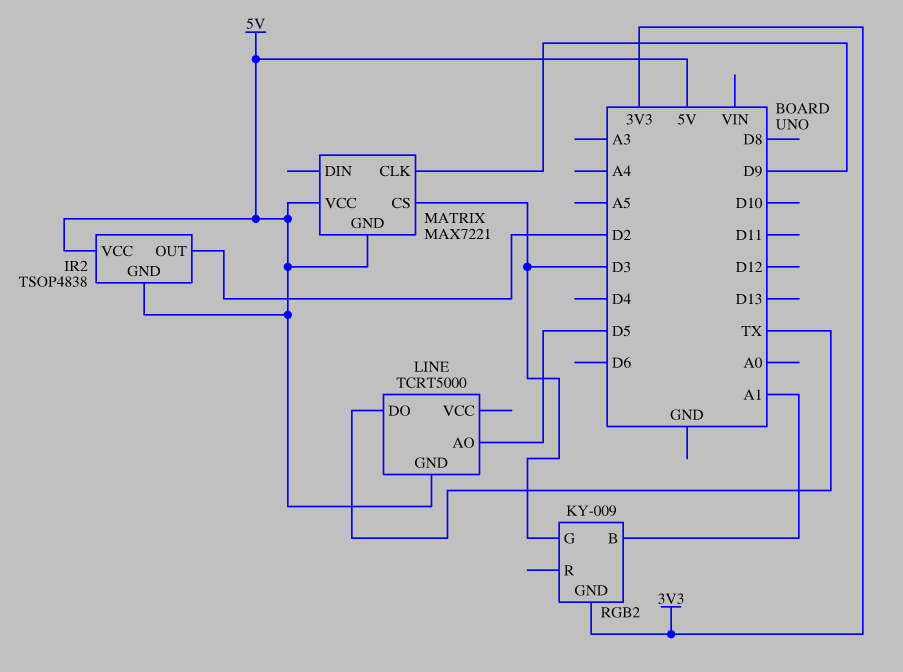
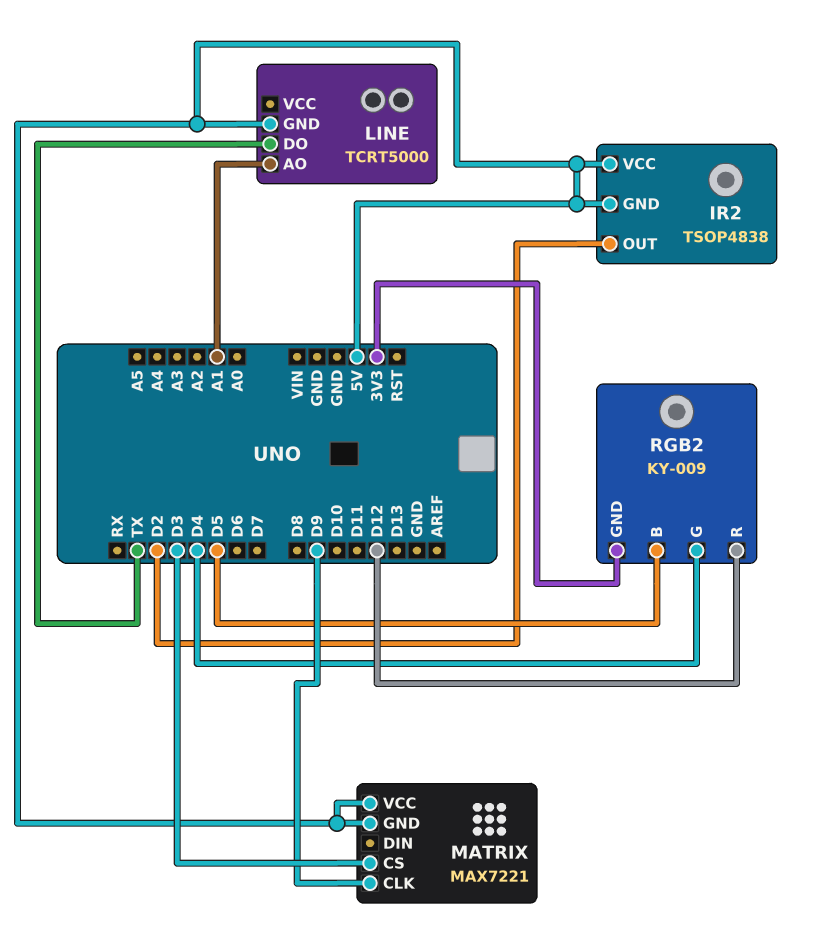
LINE pin AO: D5 -> A1
RGB2 pin B: A1 -> D5
RGB2 pin G: D3 -> D4
RGB2 pin R: none -> D12

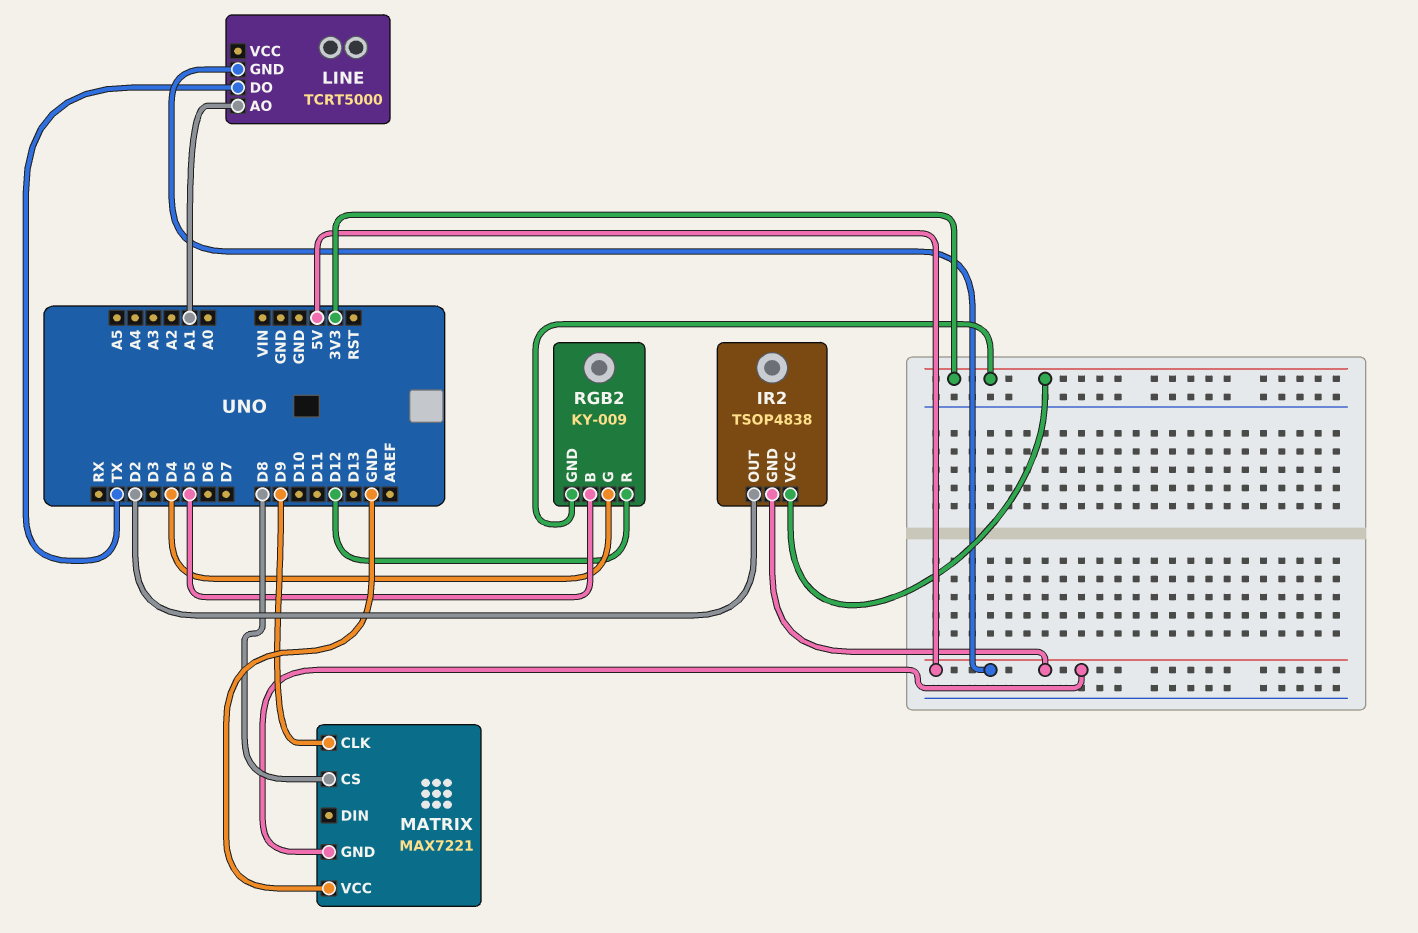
IR2 pin VCC: 5V -> 3V3
MATRIX pin CS: D3 -> D8
MATRIX pin VCC: 5V -> GND

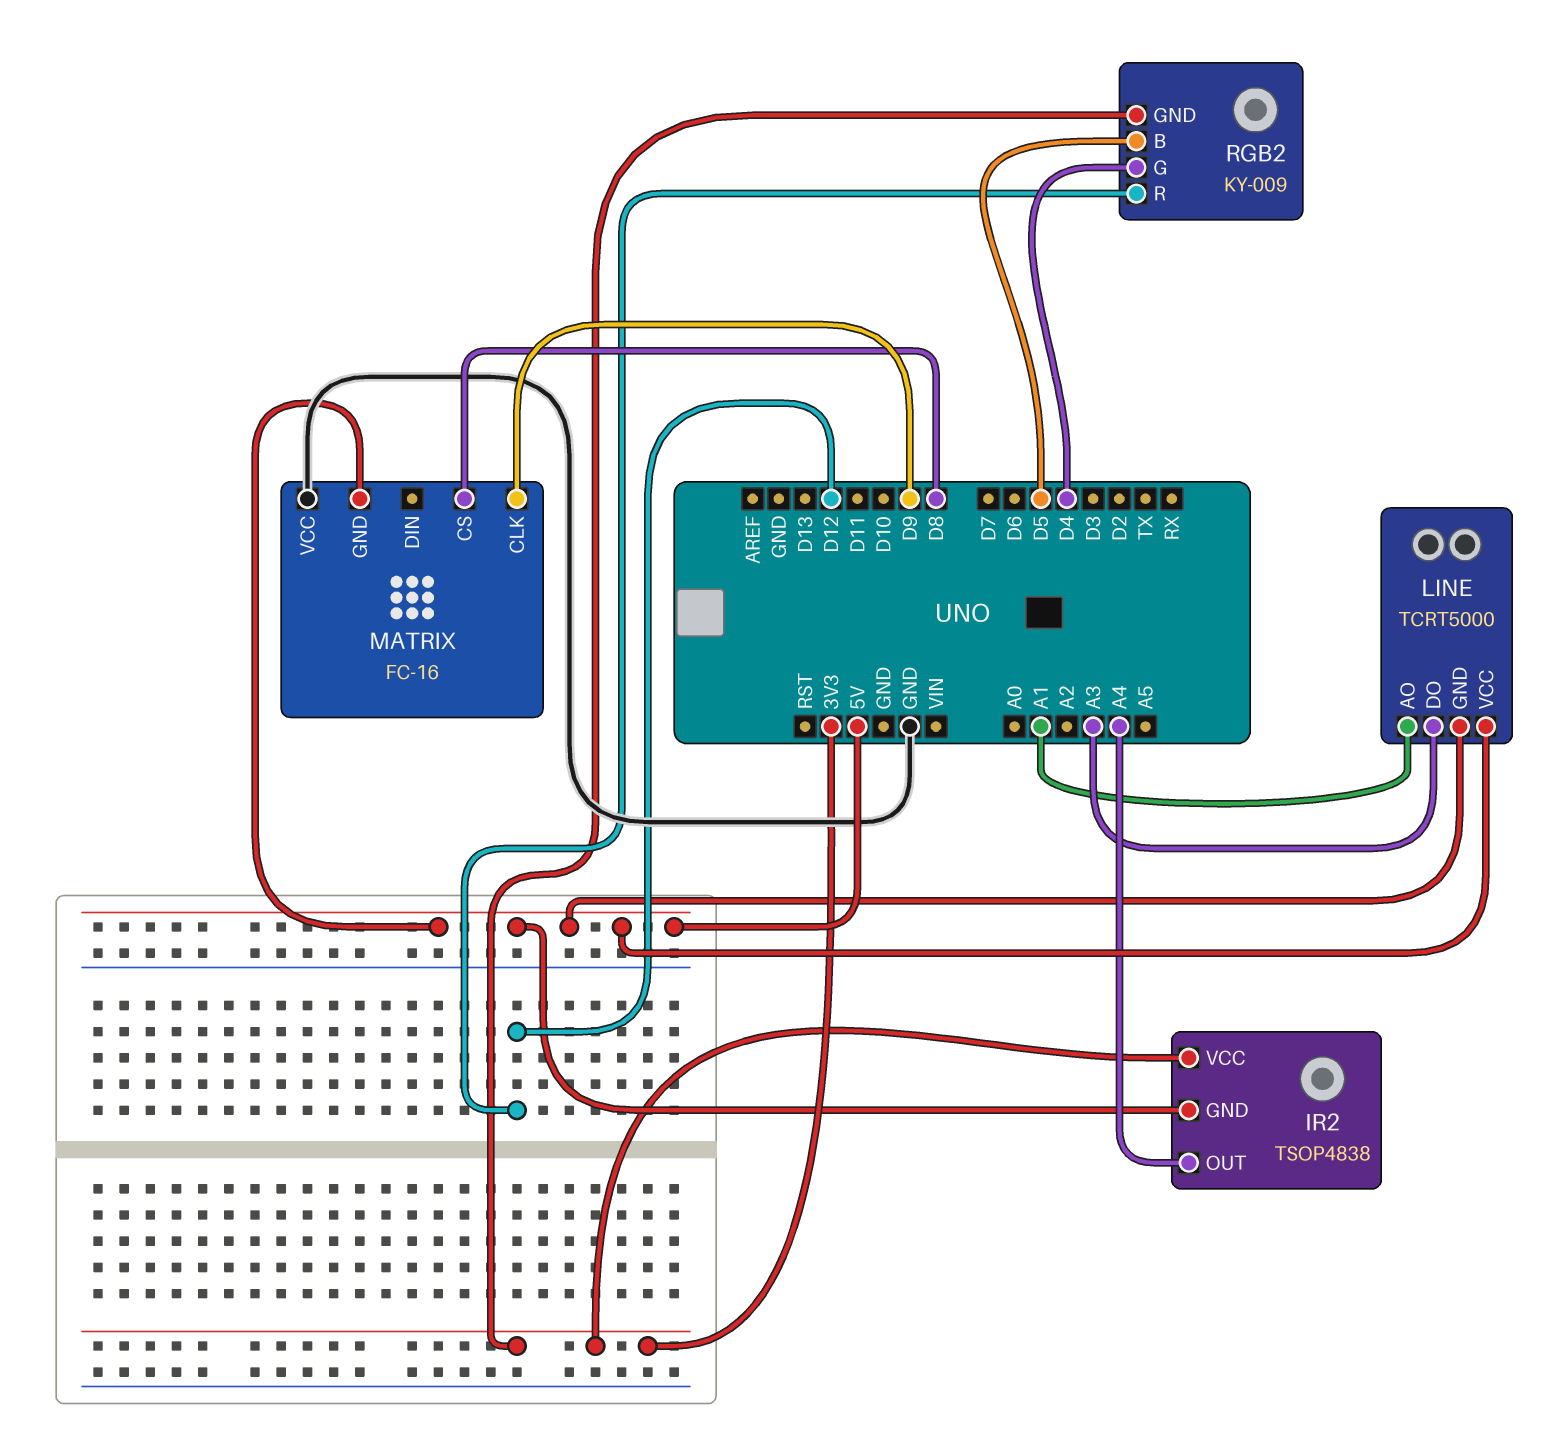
IR2 pin OUT: D2 -> A4
LINE pin DO: TX -> A3
LINE pin VCC: none -> 5V
MATRIX: MAX7221 -> FC-16

